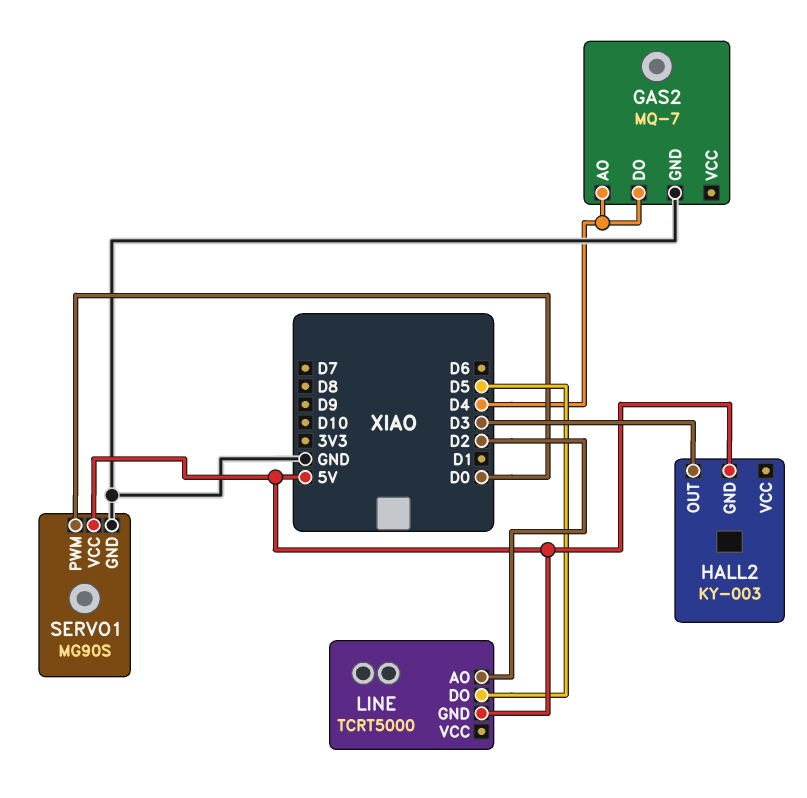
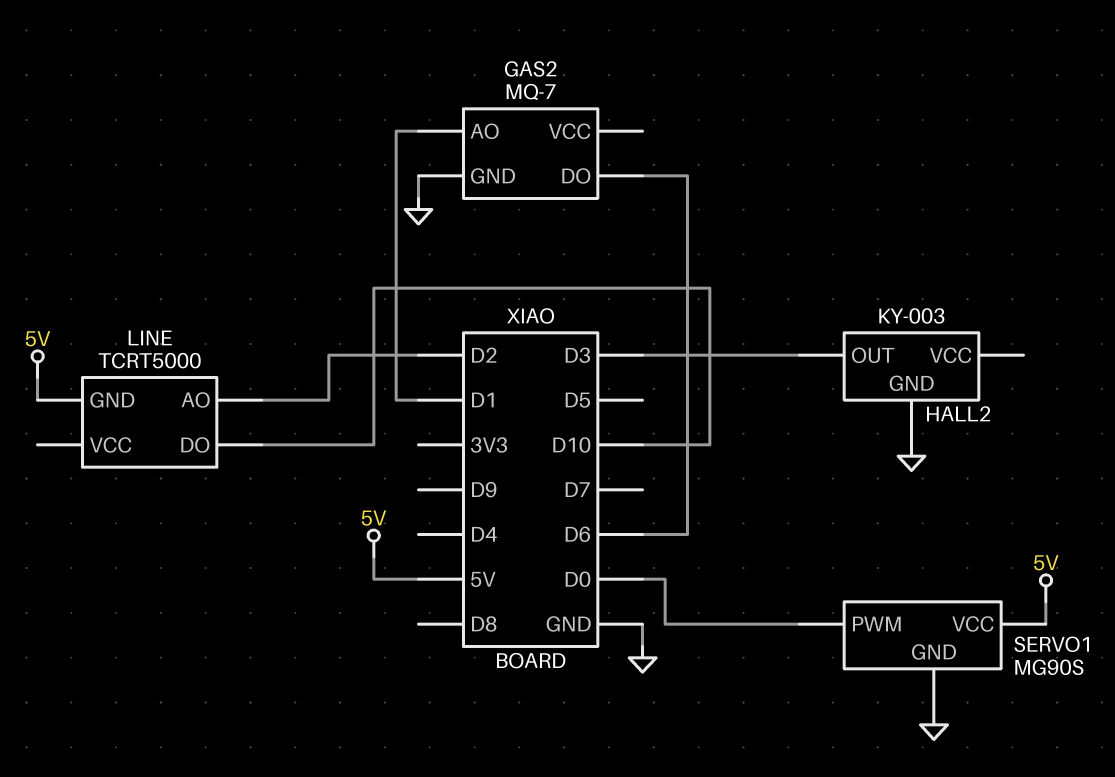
GAS2 pin AO: D4 -> D1
GAS2 pin DO: D4 -> D6
HALL2 pin GND: 5V -> GND
LINE pin DO: D5 -> D10

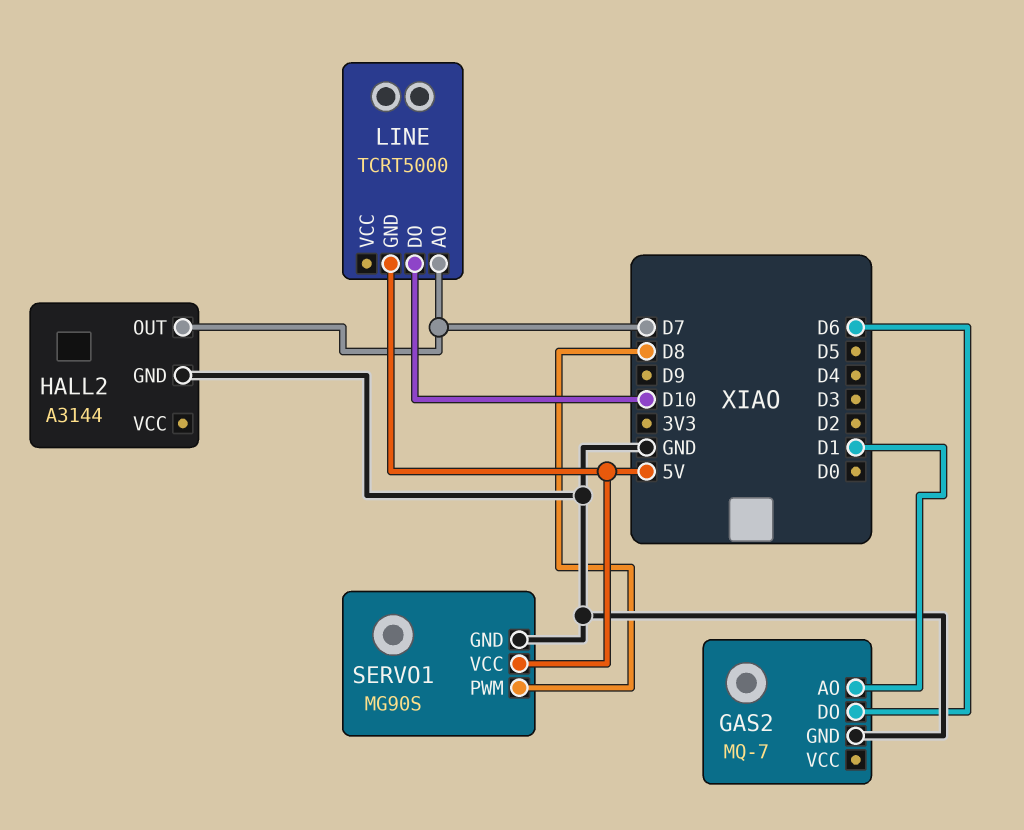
HALL2: KY-003 -> A3144
HALL2 pin OUT: D3 -> D7
LINE pin AO: D2 -> D7
SERVO1 pin PWM: D0 -> D8

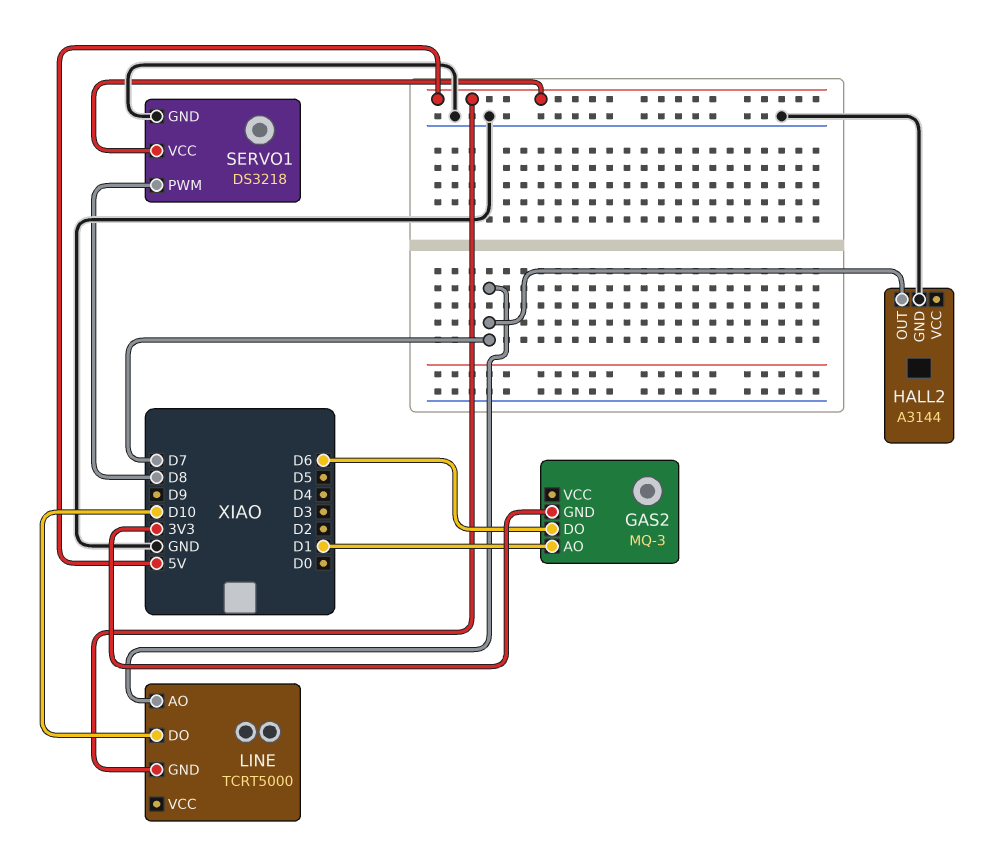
GAS2: MQ-7 -> MQ-3
GAS2 pin GND: GND -> 3V3
SERVO1: MG90S -> DS3218

